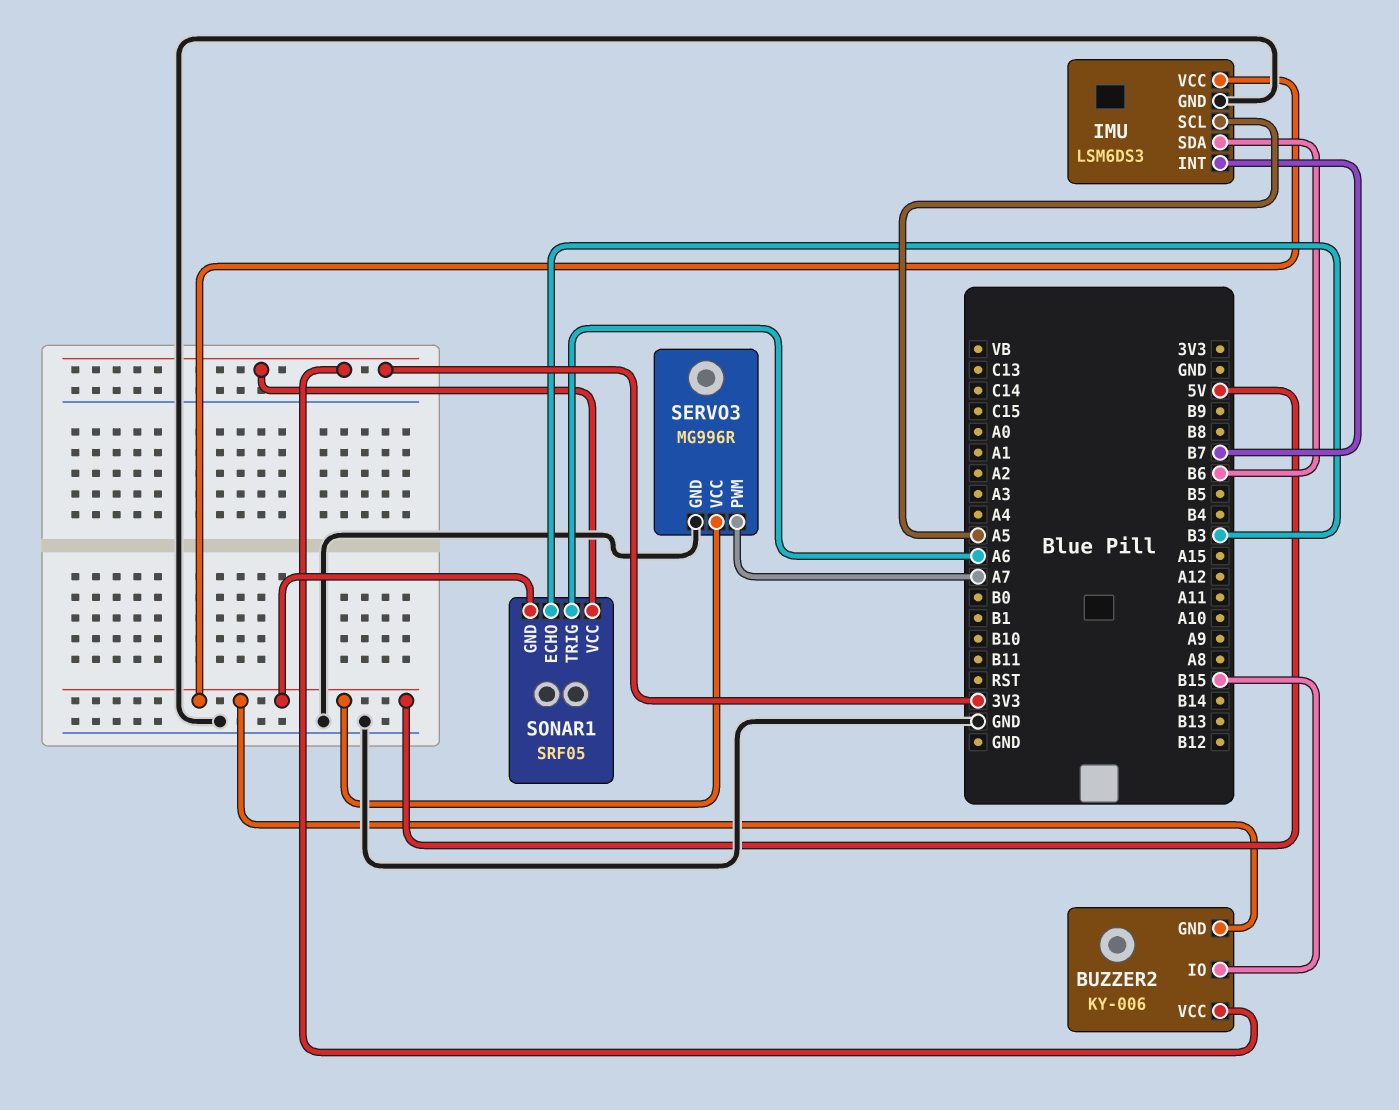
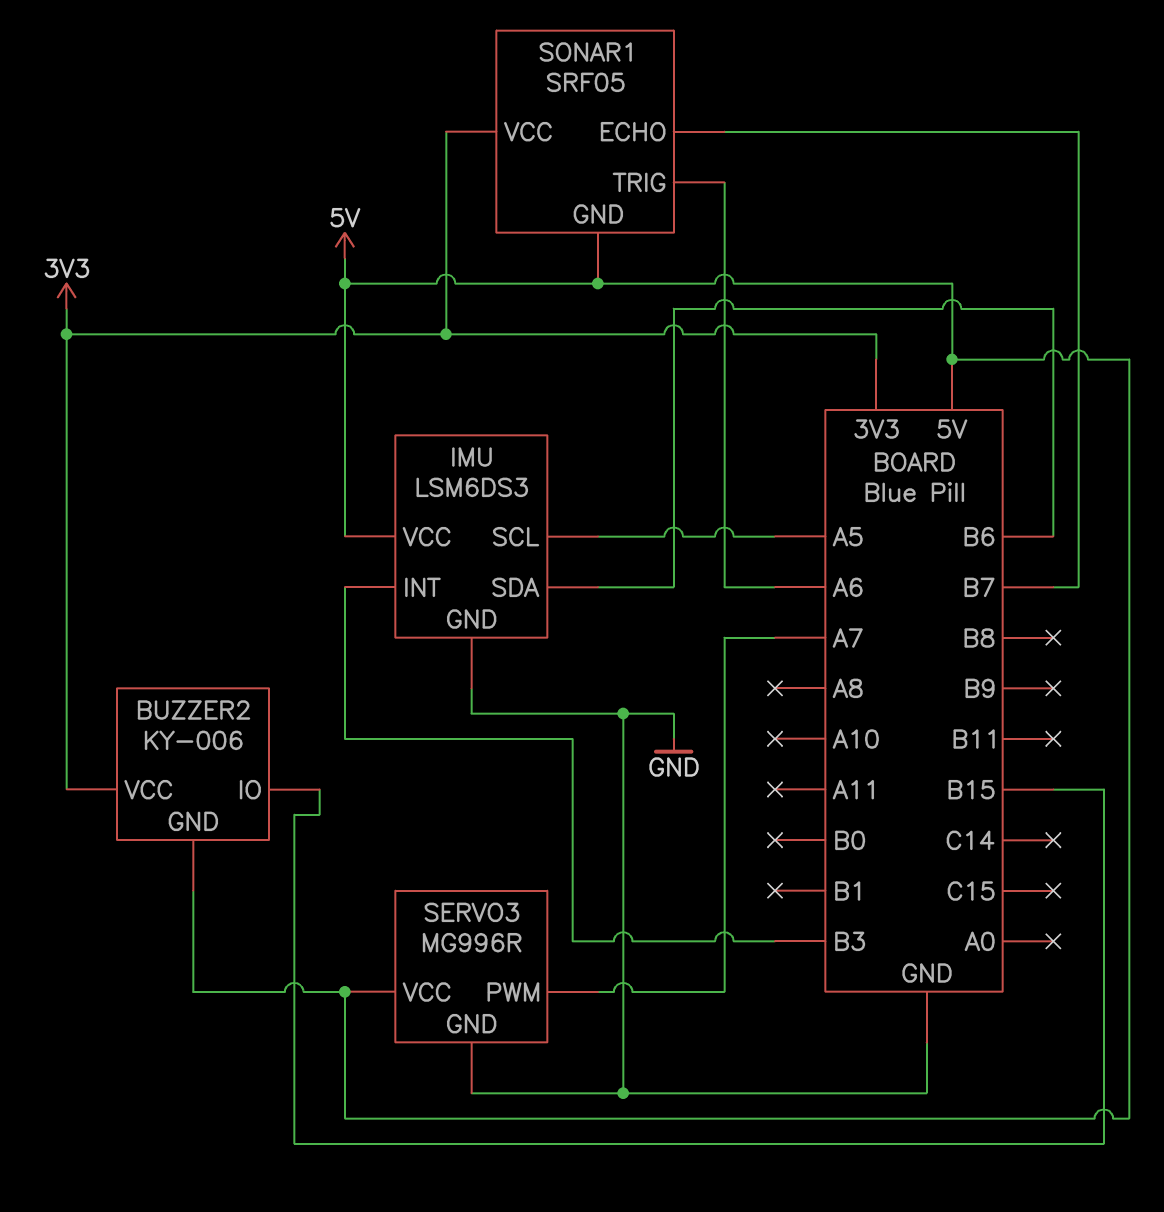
IMU pin INT: B7 -> B3
SONAR1 pin ECHO: B3 -> B7

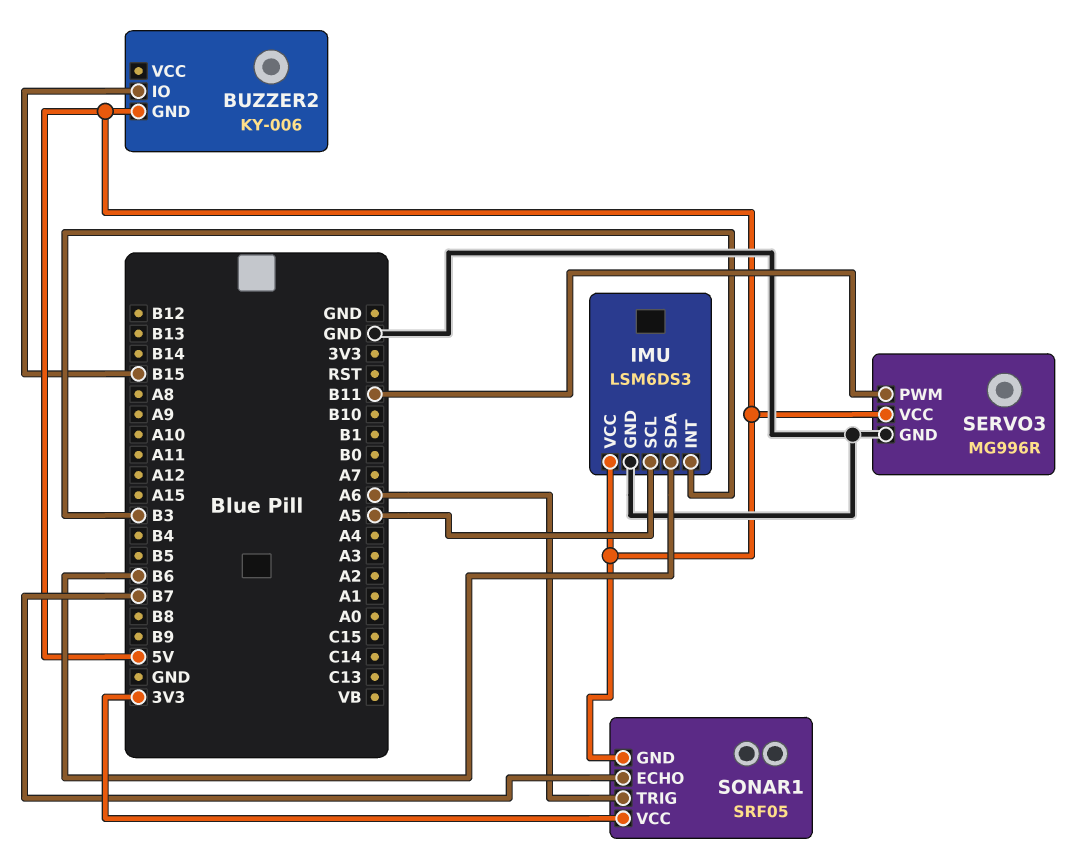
BUZZER2 pin VCC: 3V3 -> none
SERVO3 pin PWM: A7 -> B11

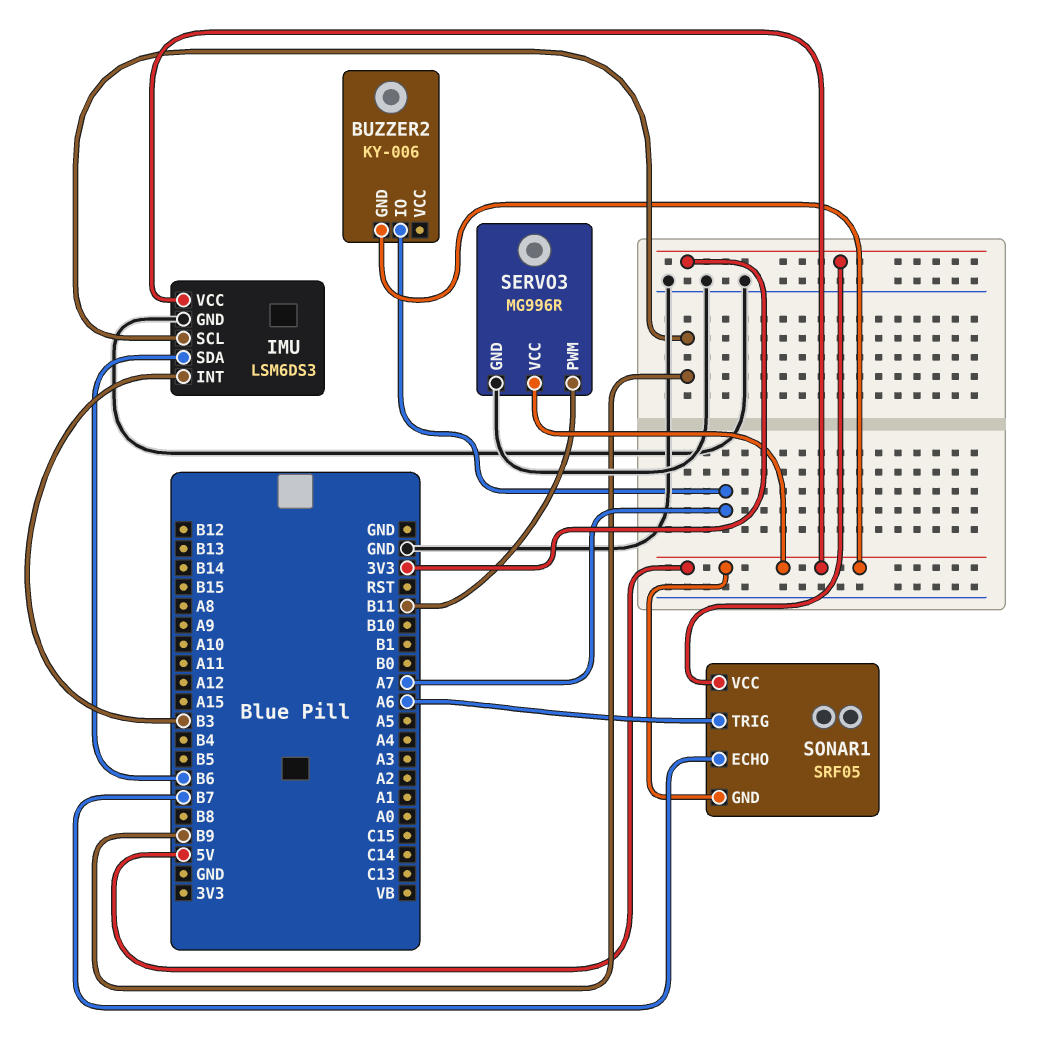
BUZZER2 pin IO: B15 -> A7
IMU pin SCL: A5 -> B9

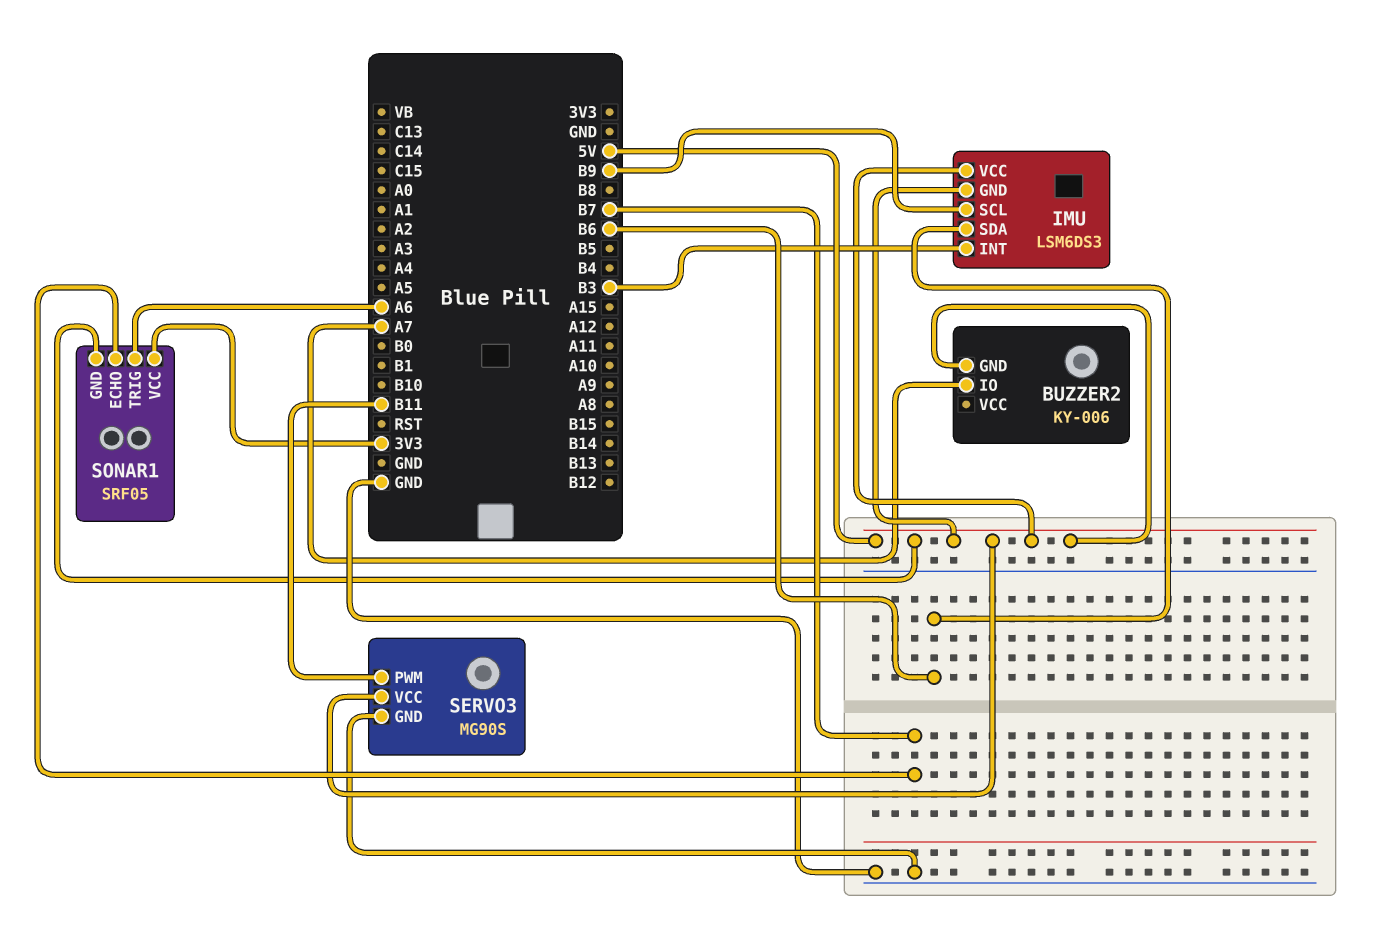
IMU pin GND: GND -> 5V
SERVO3: MG996R -> MG90S

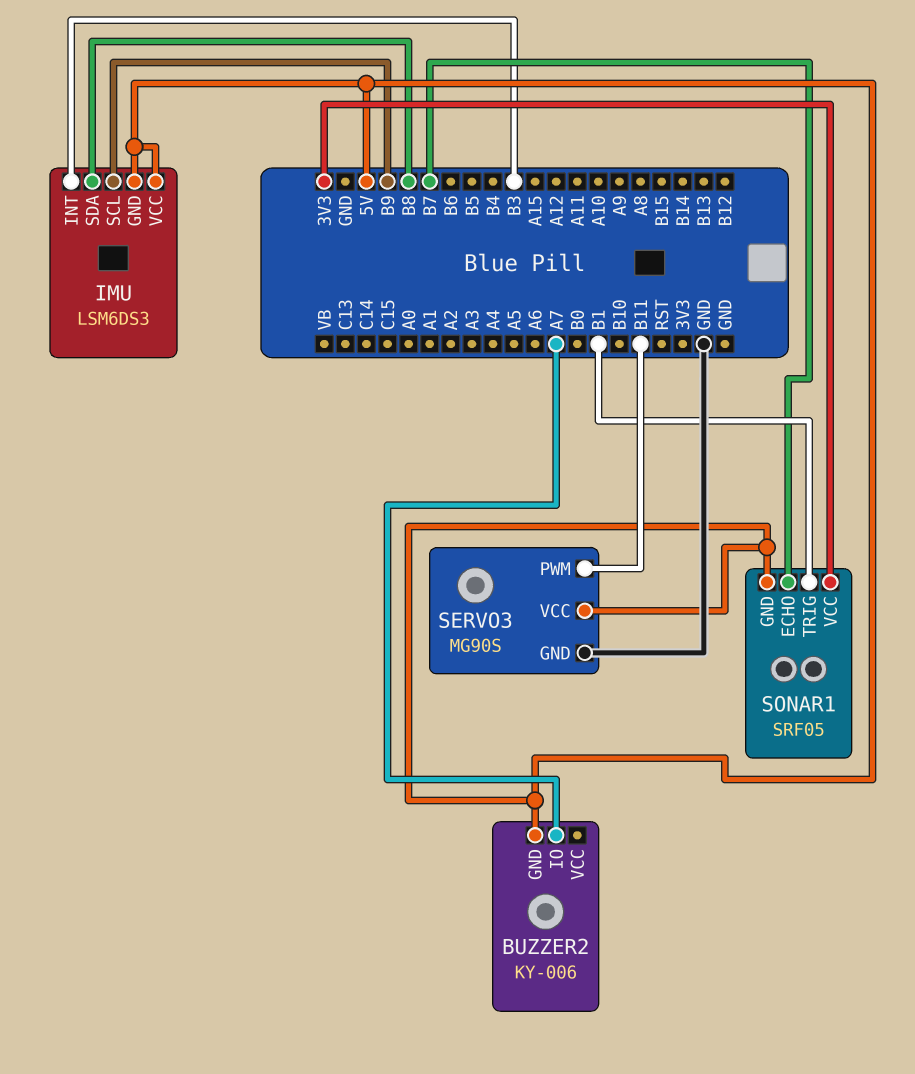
IMU pin SDA: B6 -> B8
SONAR1 pin TRIG: A6 -> B1

